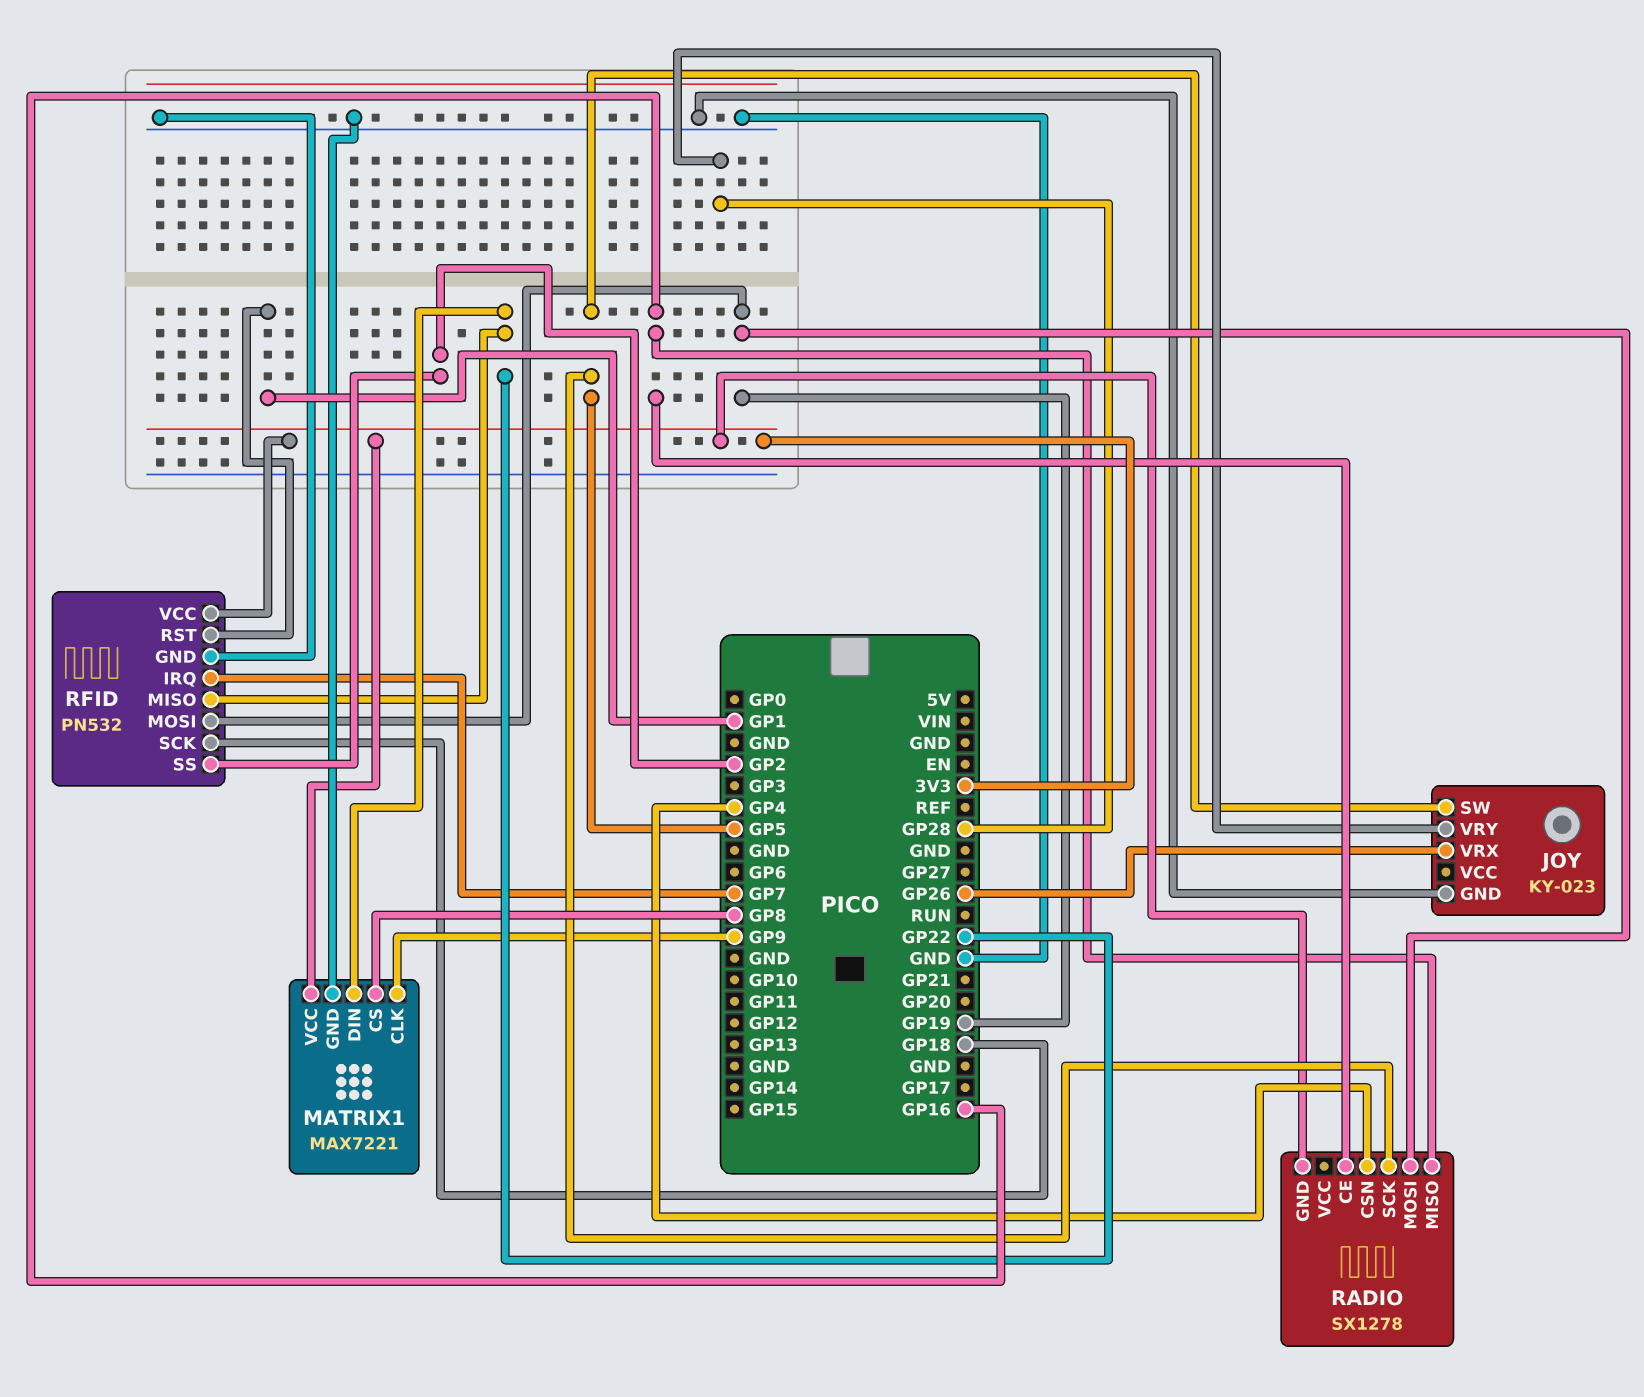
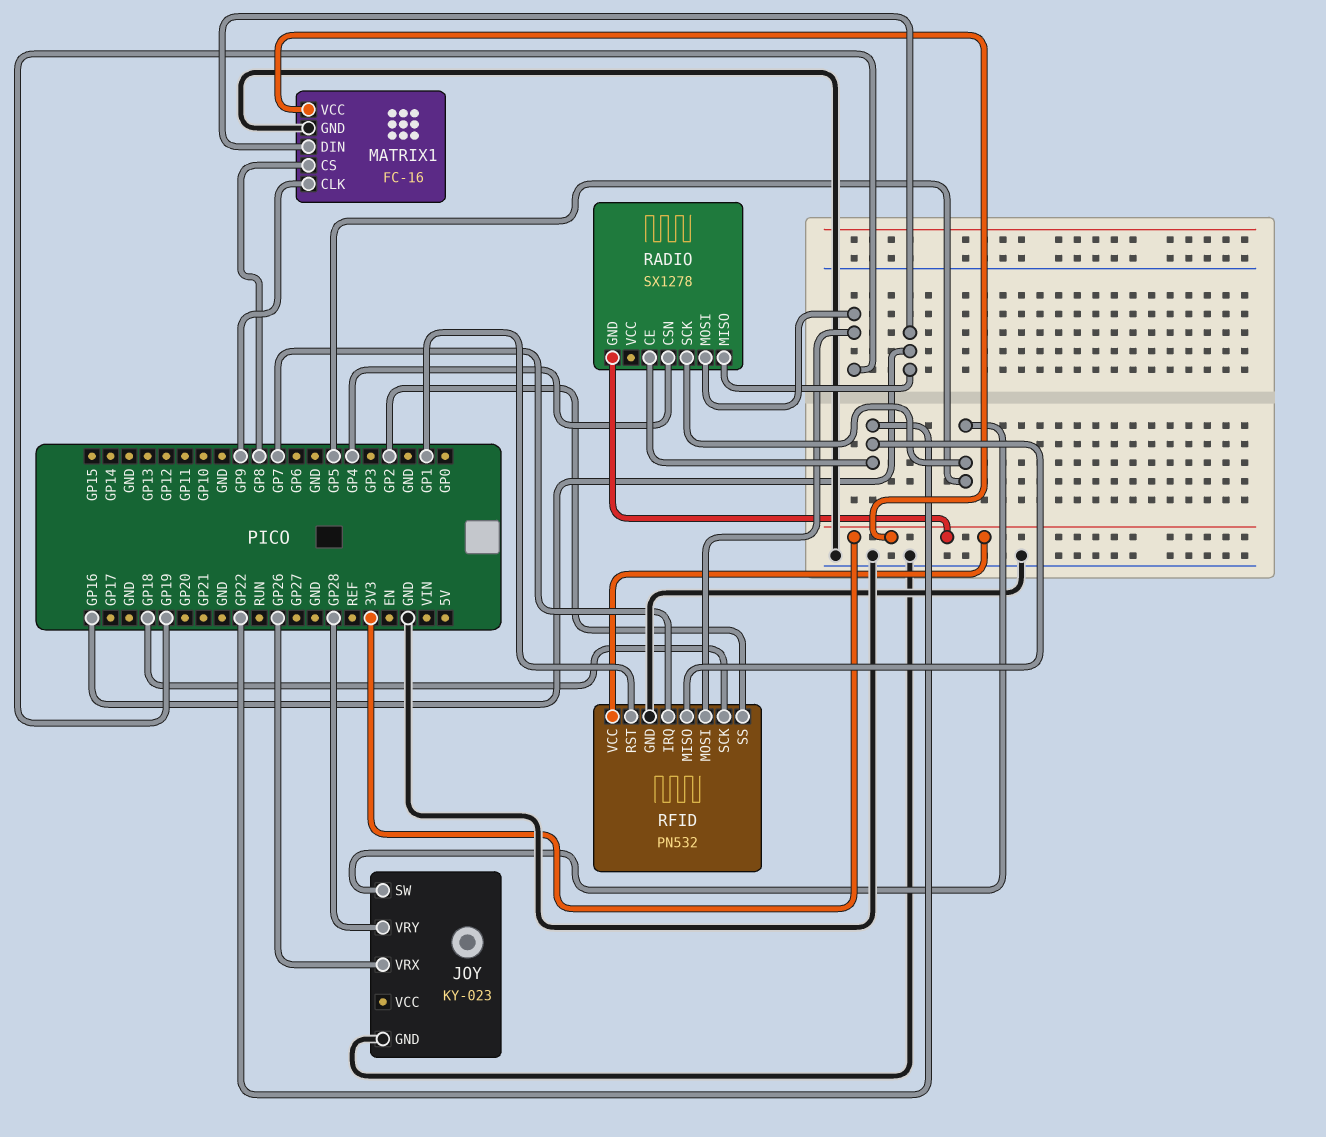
MATRIX1: MAX7221 -> FC-16
MATRIX1 pin DIN: GP22 -> GP16
RADIO pin CE: GP16 -> GP22

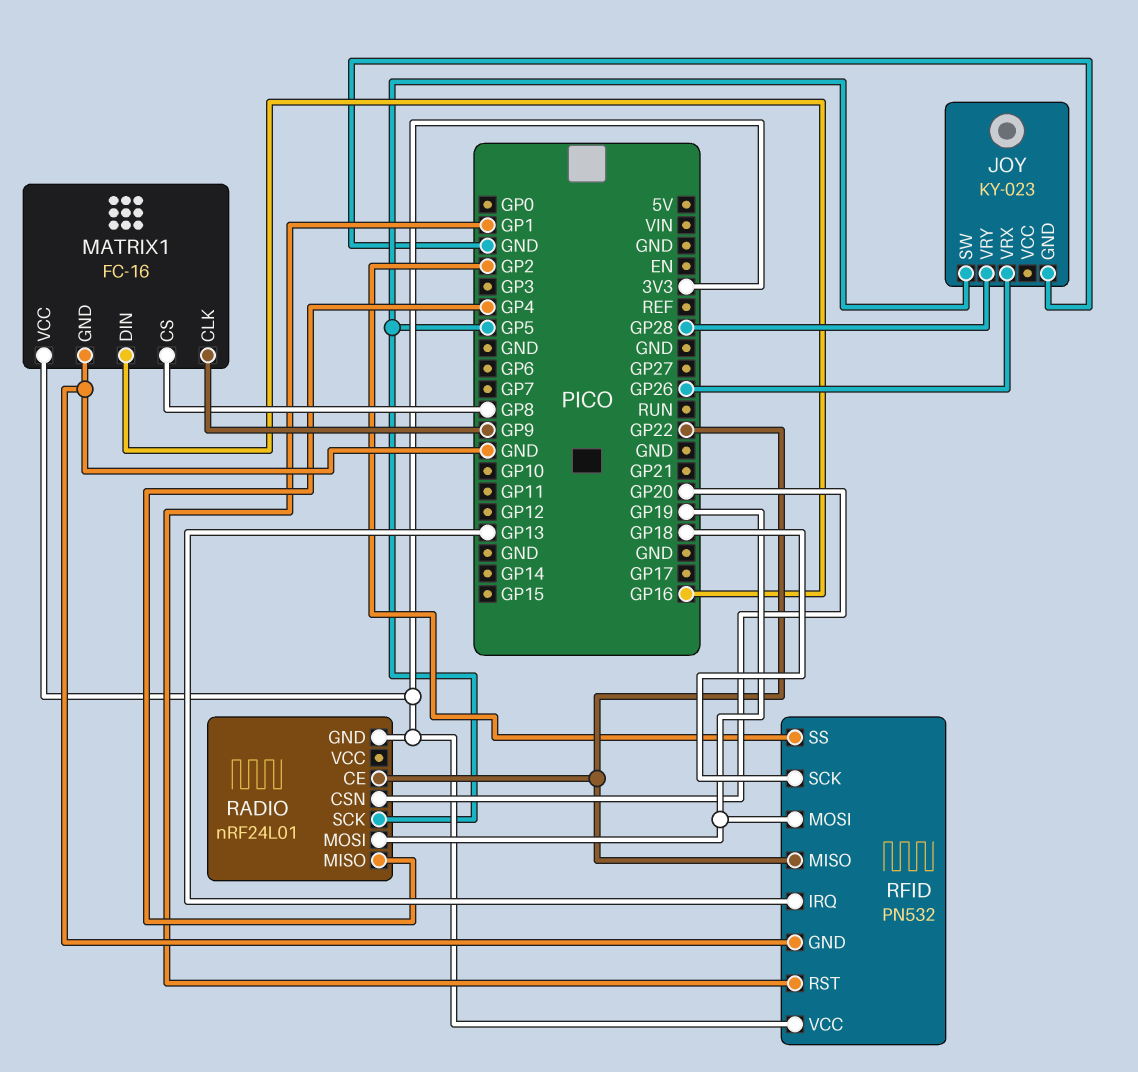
RADIO: SX1278 -> nRF24L01
RADIO pin CSN: GP4 -> GP20
RADIO pin MISO: GP16 -> GP4
RFID pin IRQ: GP7 -> GP13

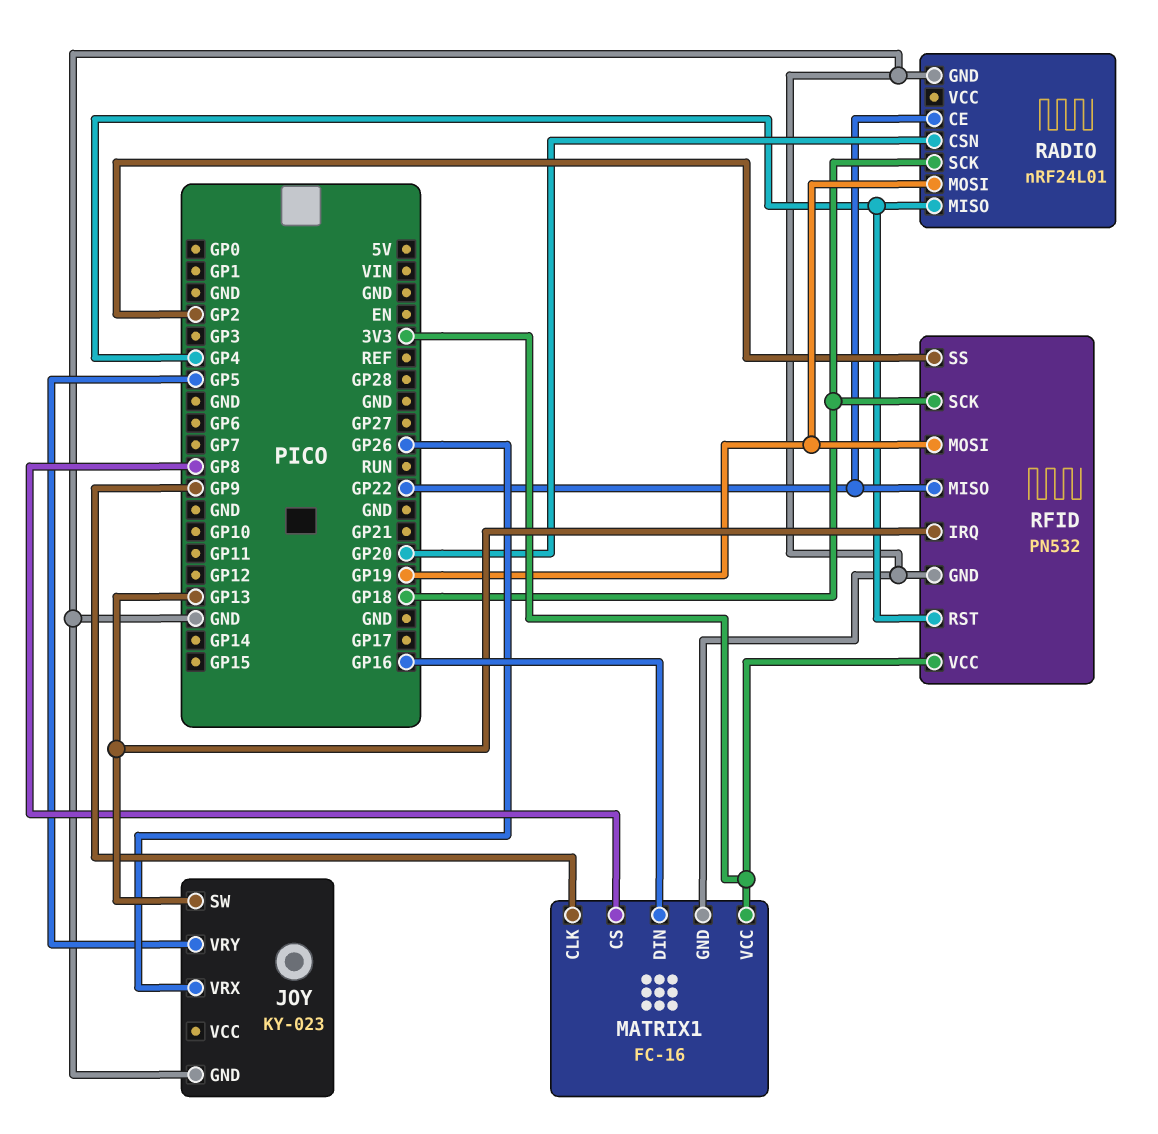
JOY pin SW: GP5 -> GP13
JOY pin VRY: GP28 -> GP5
RADIO pin GND: 3V3 -> GND
RADIO pin SCK: GP5 -> GP18
RFID pin RST: GP1 -> GP4

